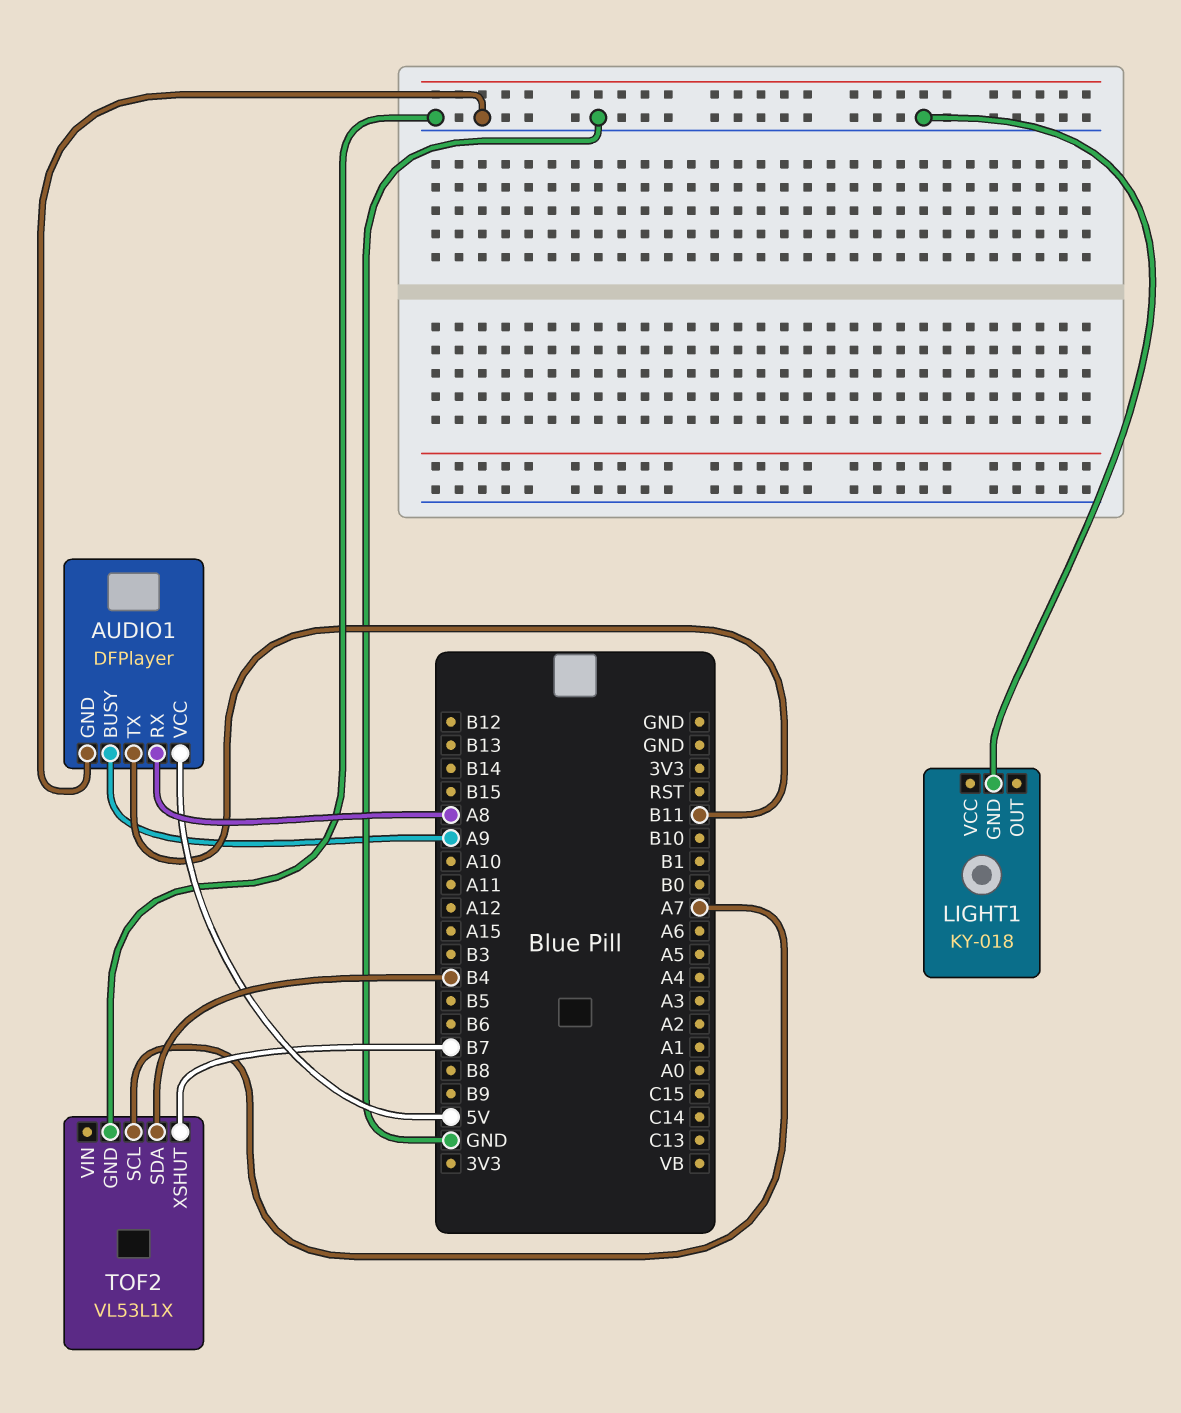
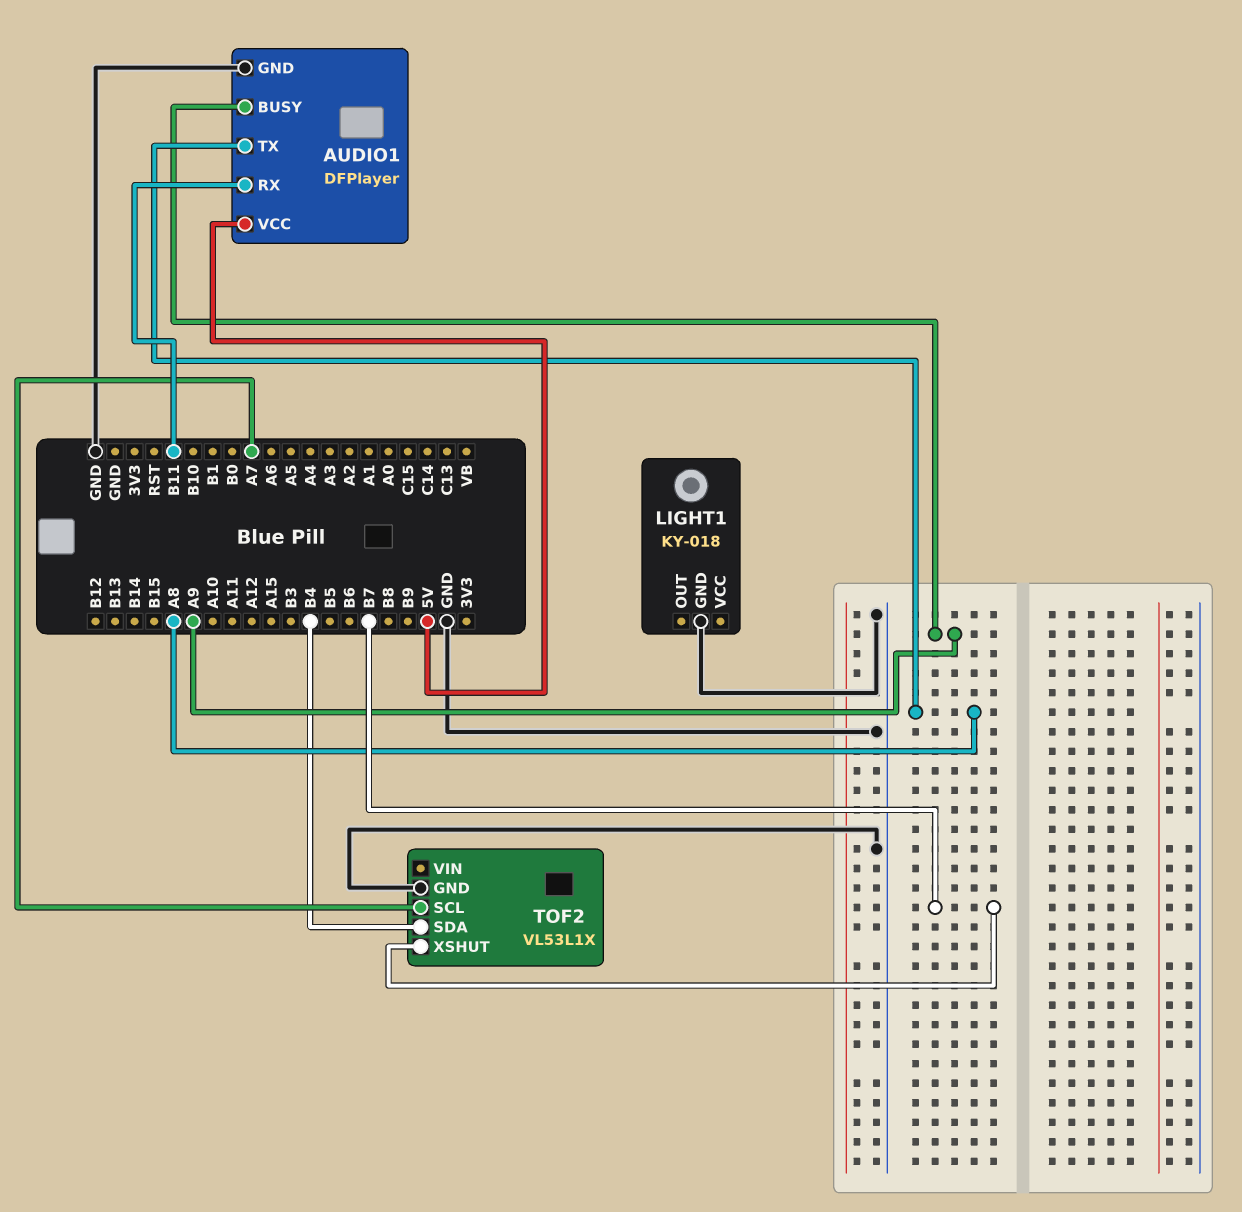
AUDIO1 pin RX: A8 -> B11
AUDIO1 pin TX: B11 -> A8

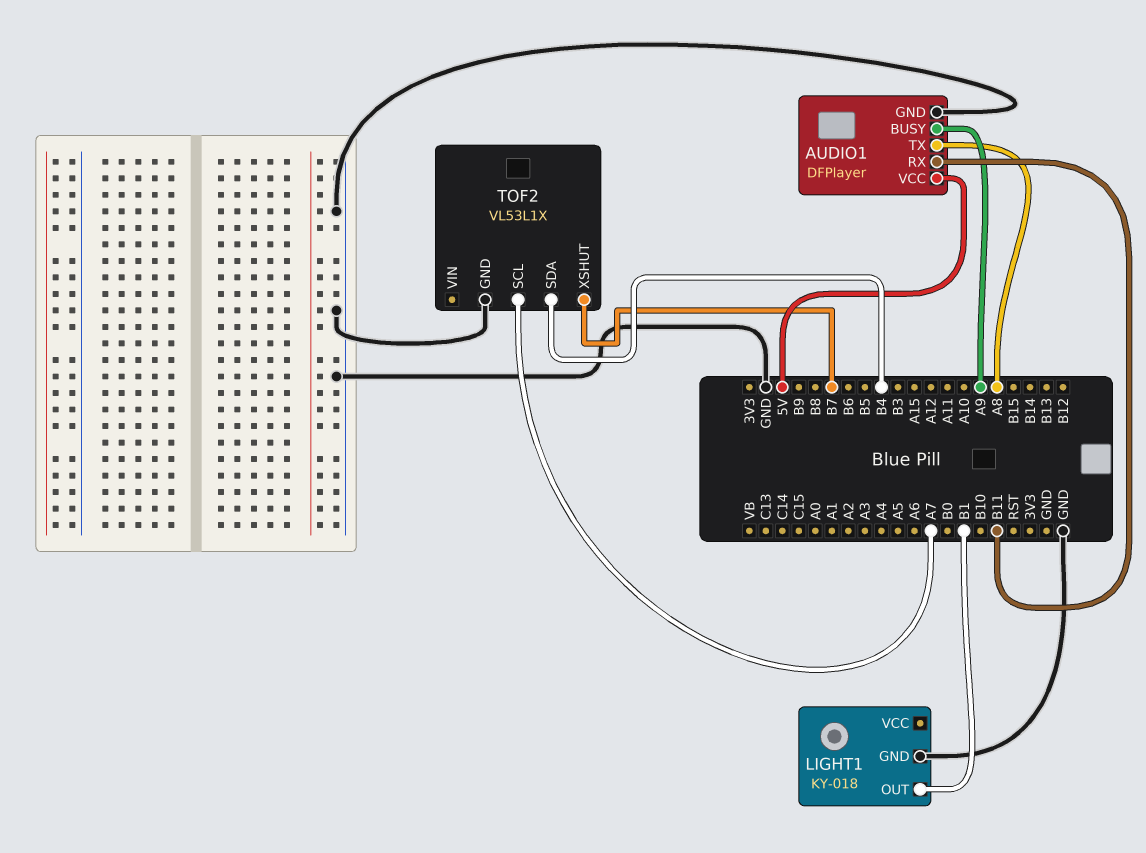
LIGHT1 pin OUT: none -> B1

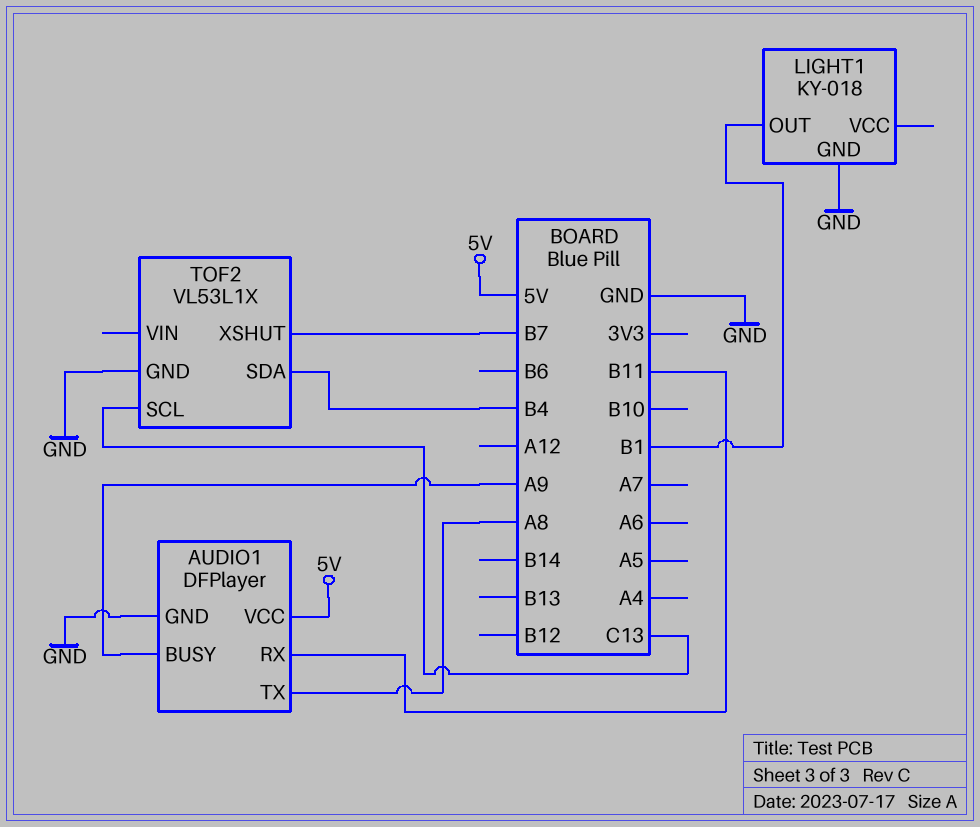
TOF2 pin SCL: A7 -> C13

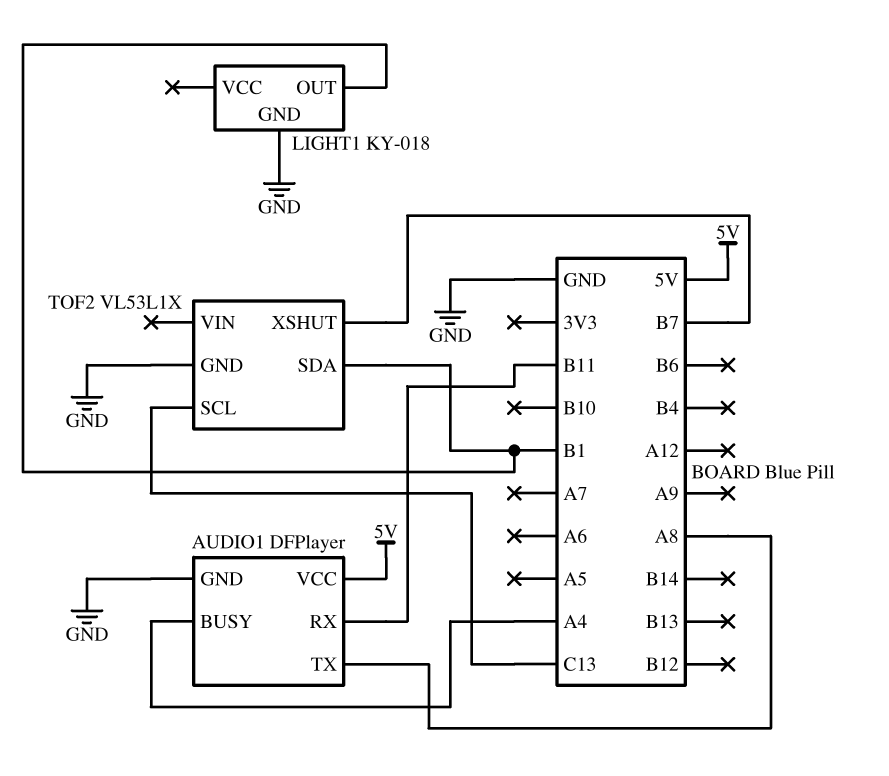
AUDIO1 pin BUSY: A9 -> A4
TOF2 pin SDA: B4 -> B1

